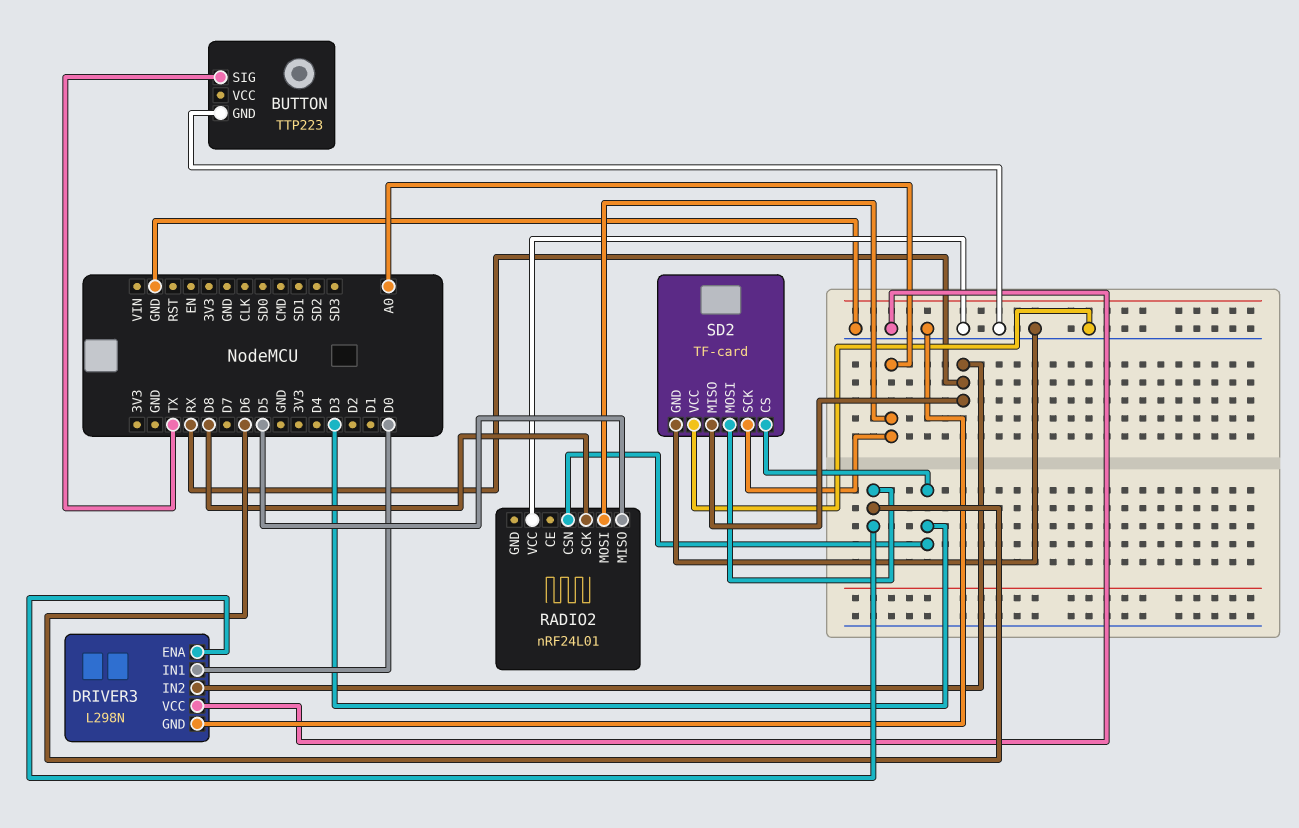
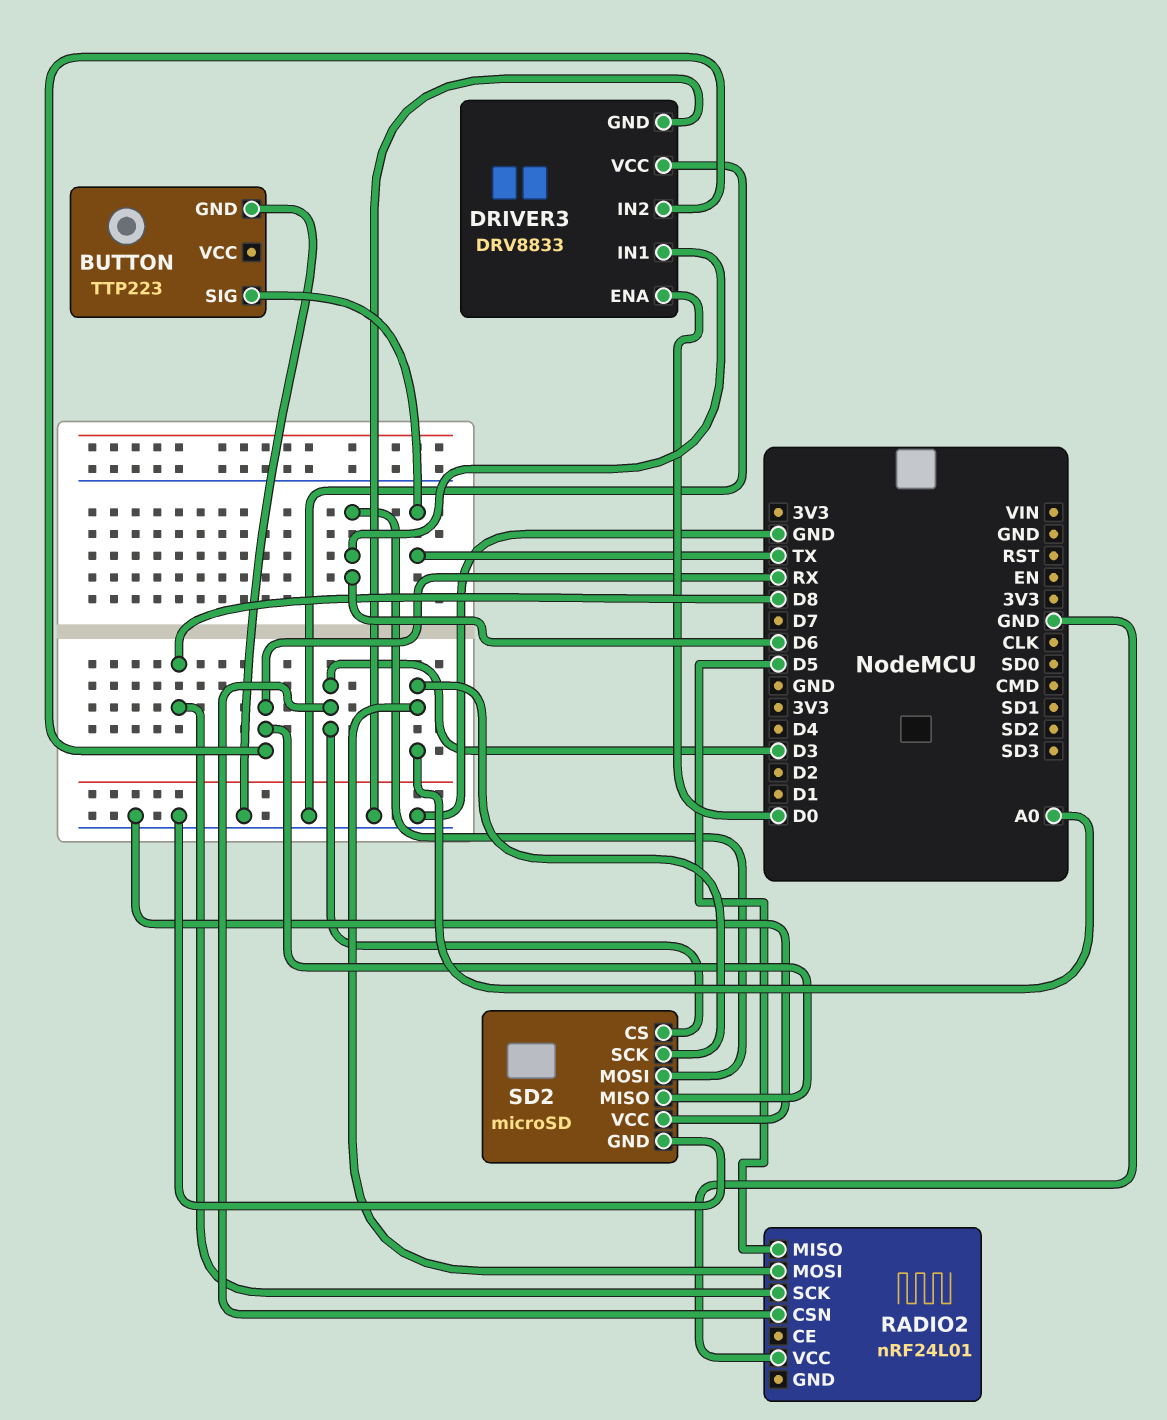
DRIVER3: L298N -> DRV8833
DRIVER3 pin ENA: D6 -> D0
DRIVER3 pin IN1: D0 -> D6
SD2: TF-card -> microSD

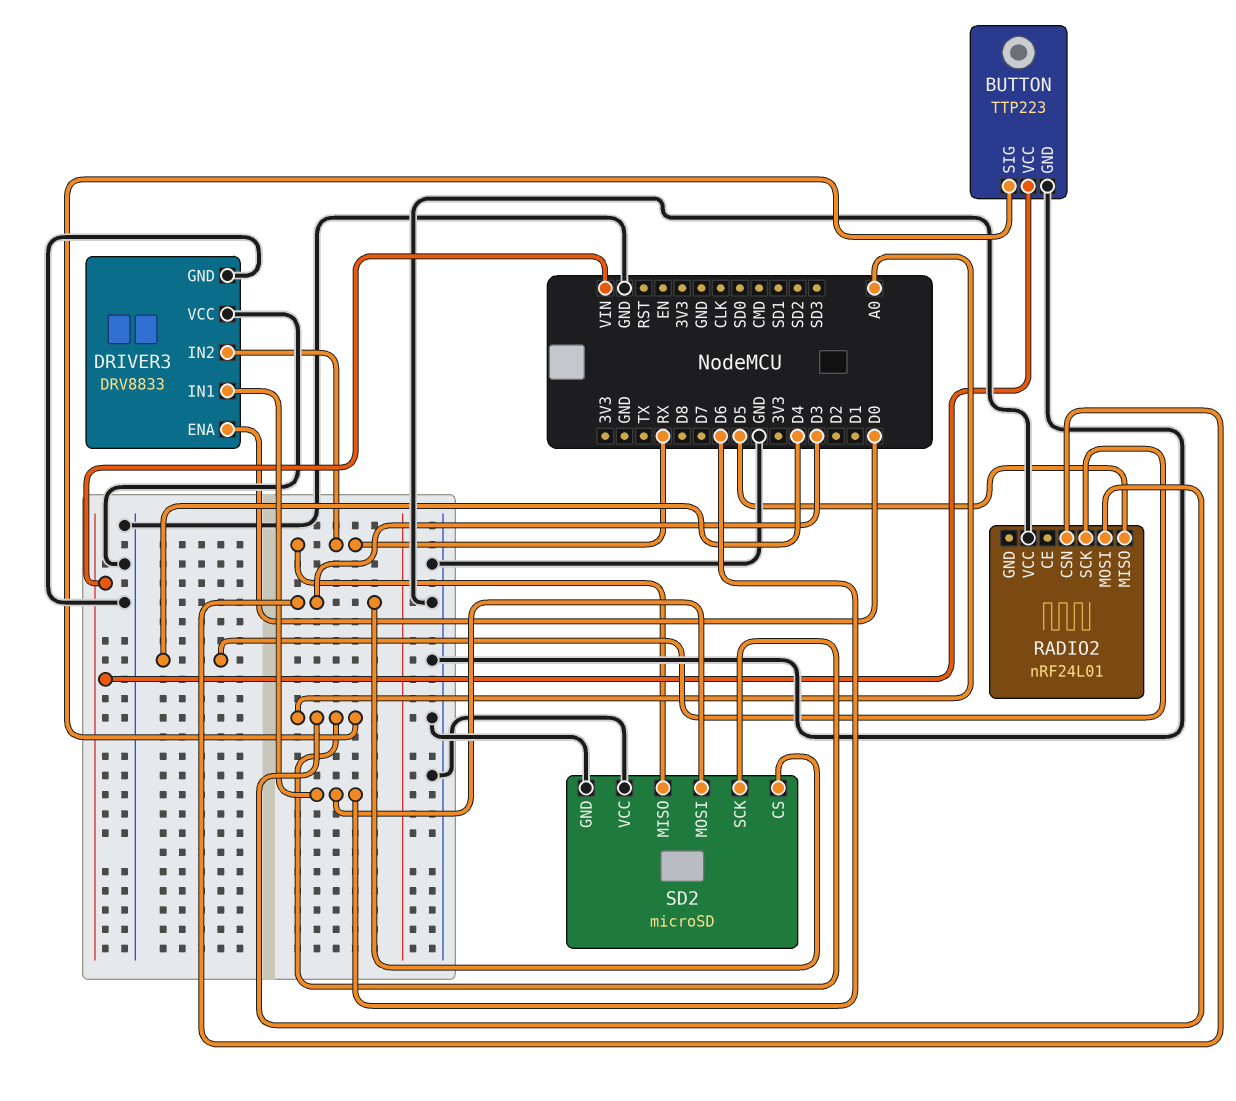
BUTTON pin SIG: TX -> A0
BUTTON pin VCC: none -> VIN
RADIO2 pin SCK: D8 -> D4

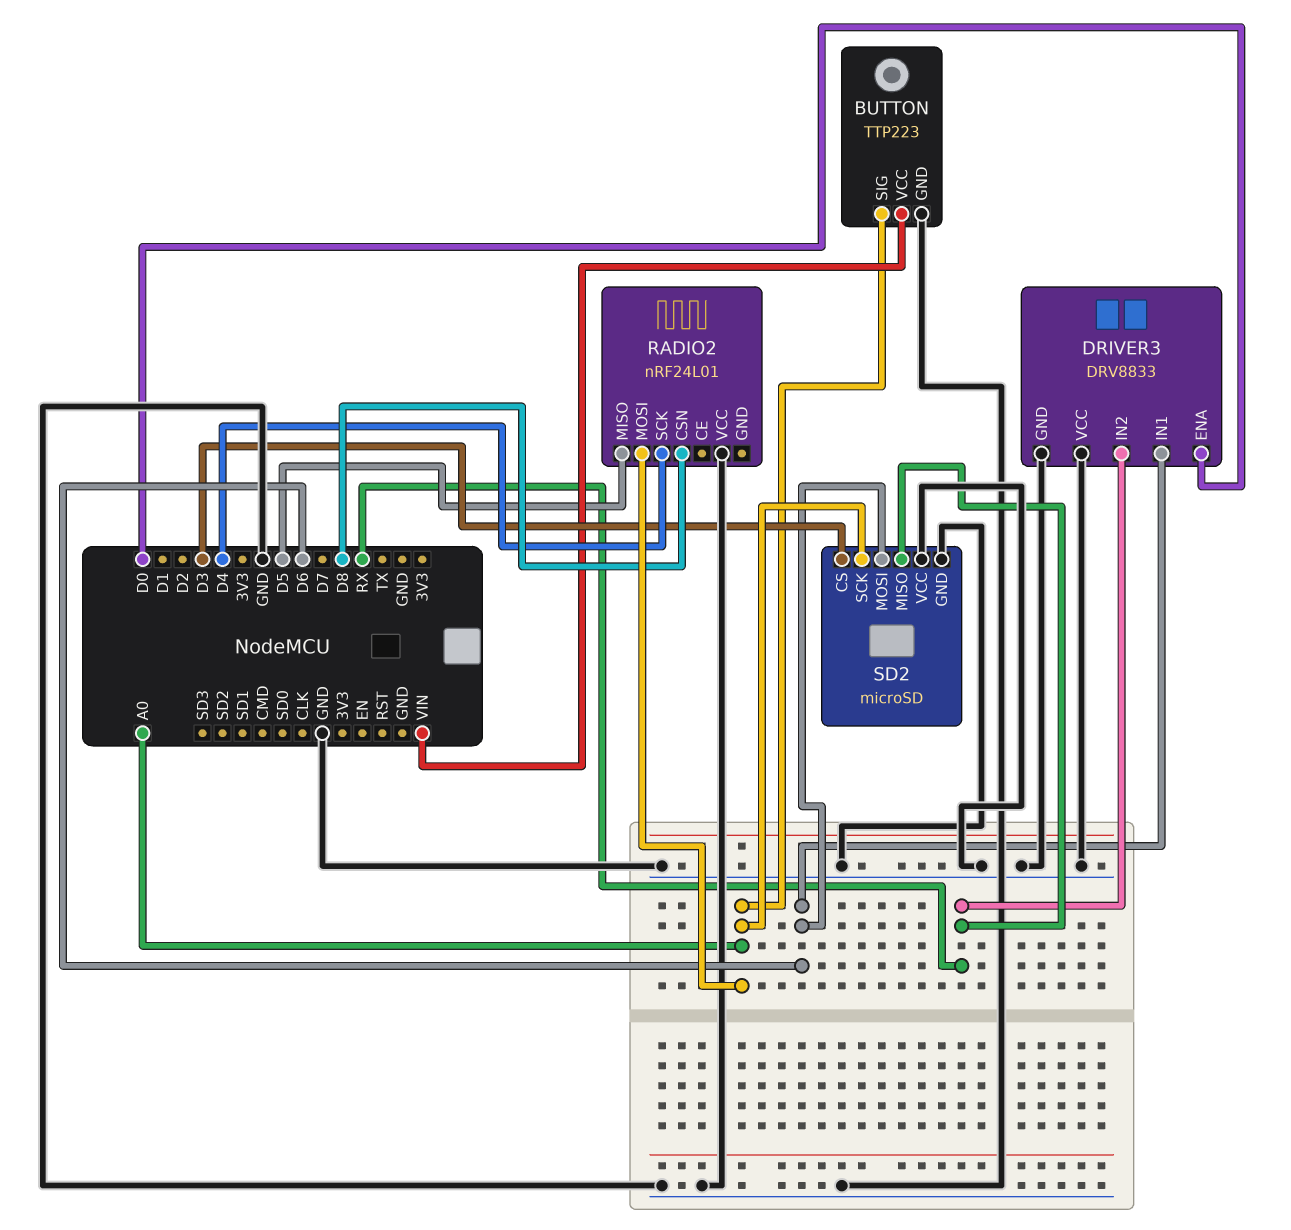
RADIO2 pin CSN: D3 -> D8

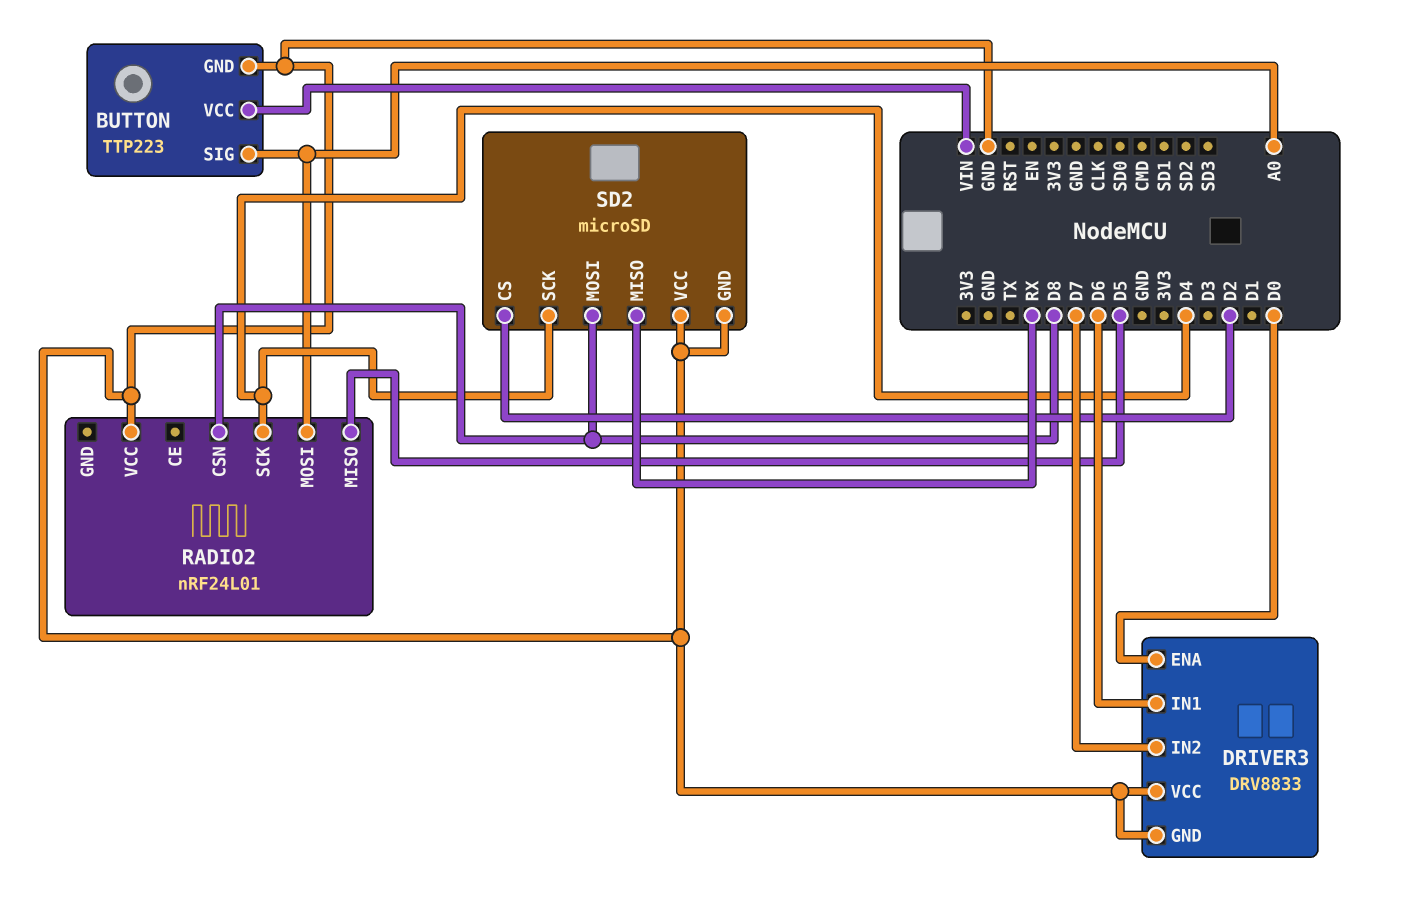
DRIVER3 pin IN2: RX -> D7
SD2 pin CS: D3 -> D2
SD2 pin MOSI: D6 -> D8
SD2 pin SCK: A0 -> D4

